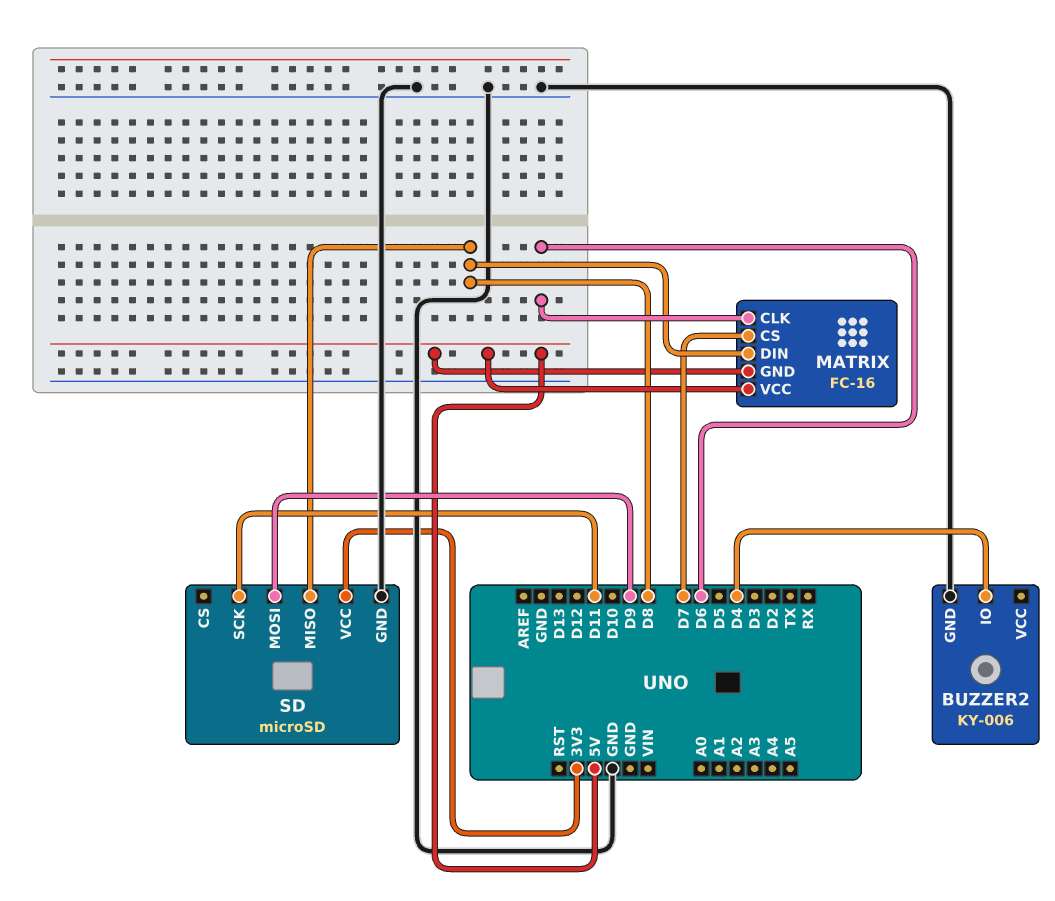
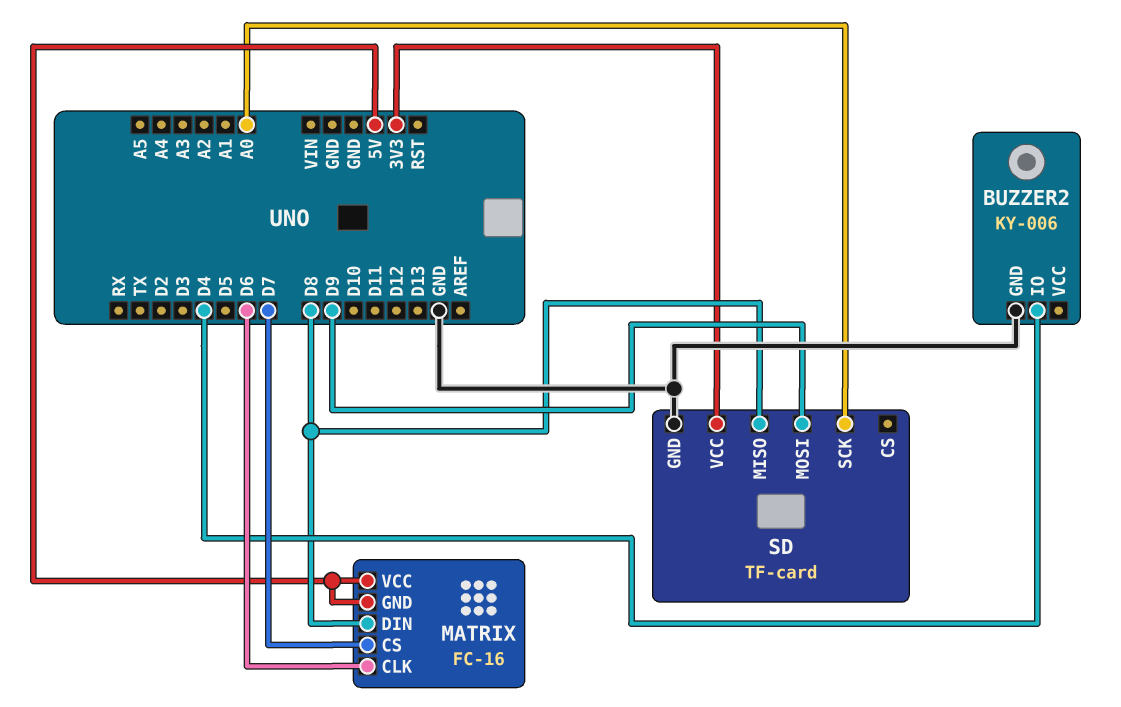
SD: microSD -> TF-card
SD pin SCK: D11 -> A0

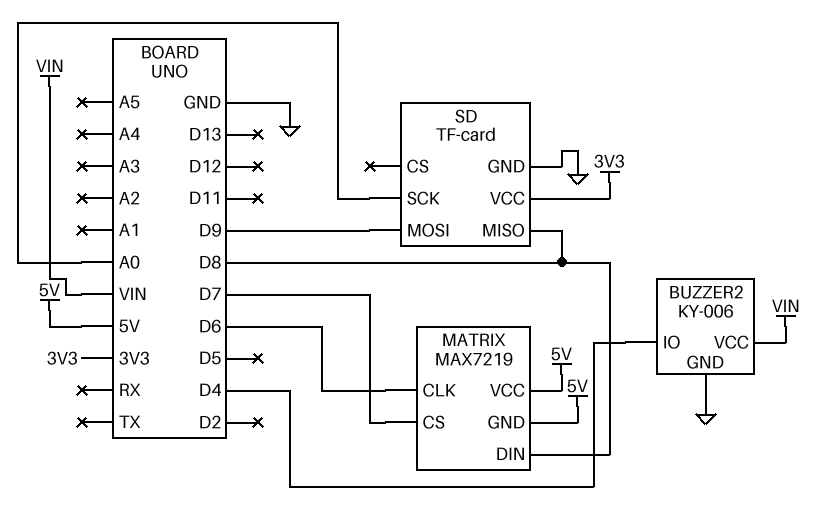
BUZZER2 pin VCC: none -> VIN
MATRIX: FC-16 -> MAX7219

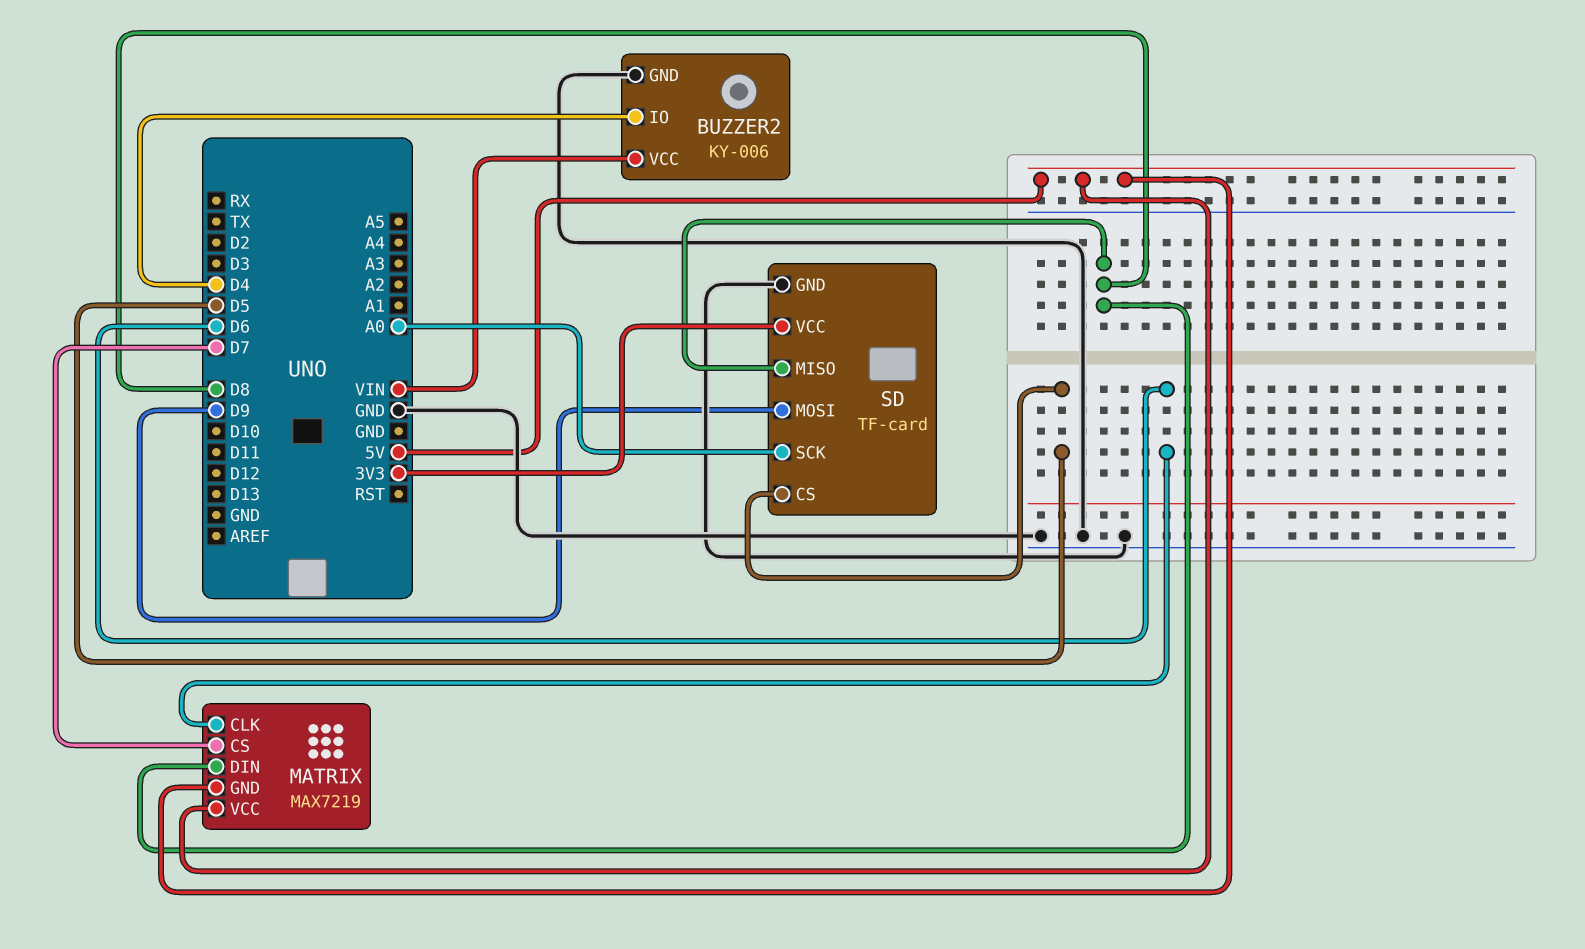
SD pin CS: none -> D5

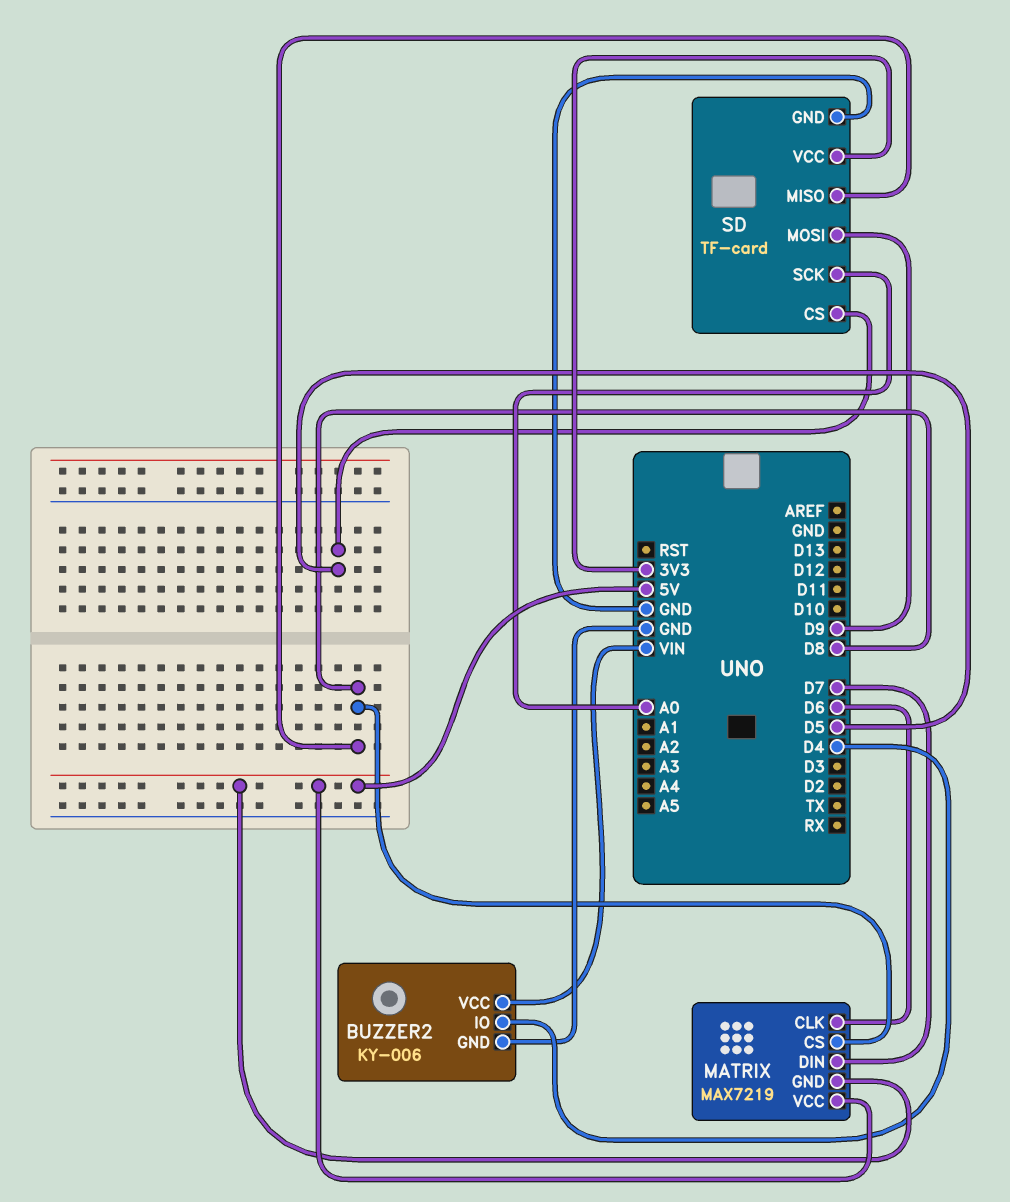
MATRIX pin CS: D7 -> D8
MATRIX pin DIN: D8 -> D7

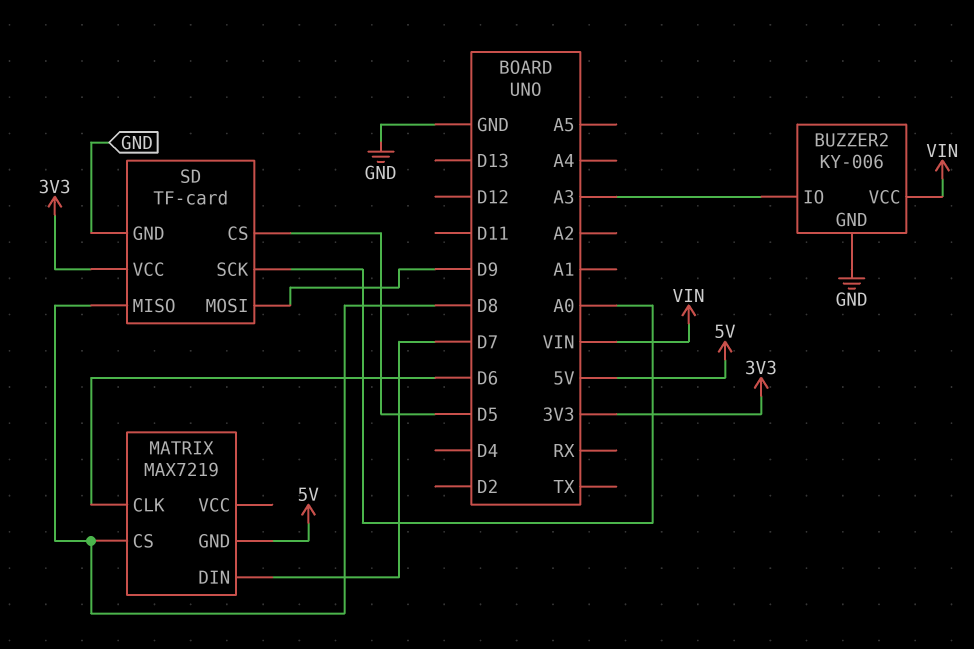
BUZZER2 pin IO: D4 -> A3
MATRIX pin VCC: 5V -> none

